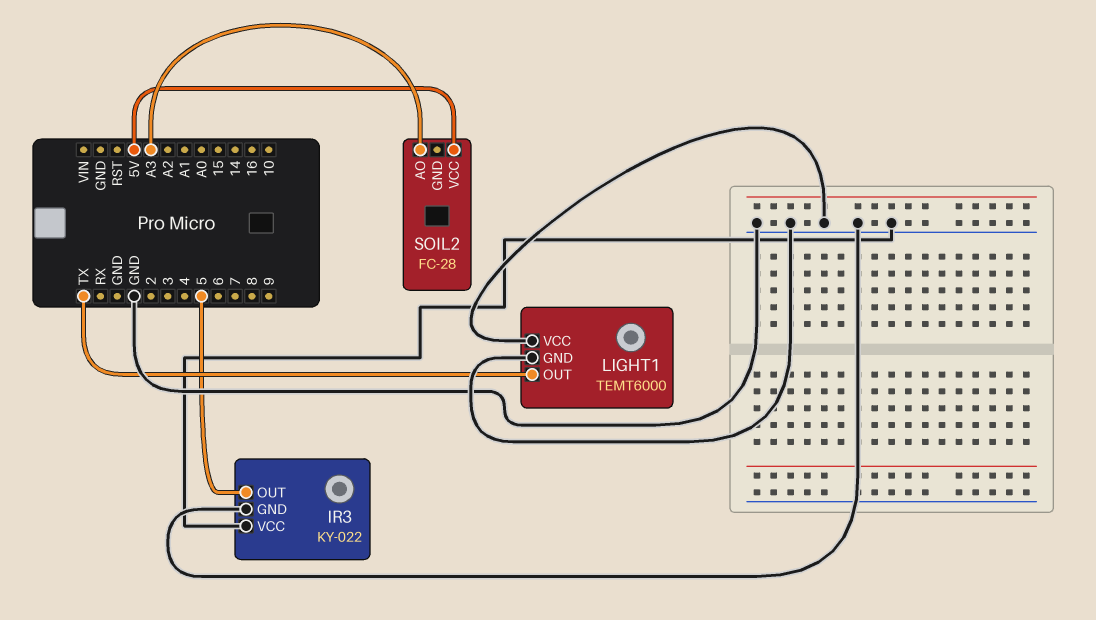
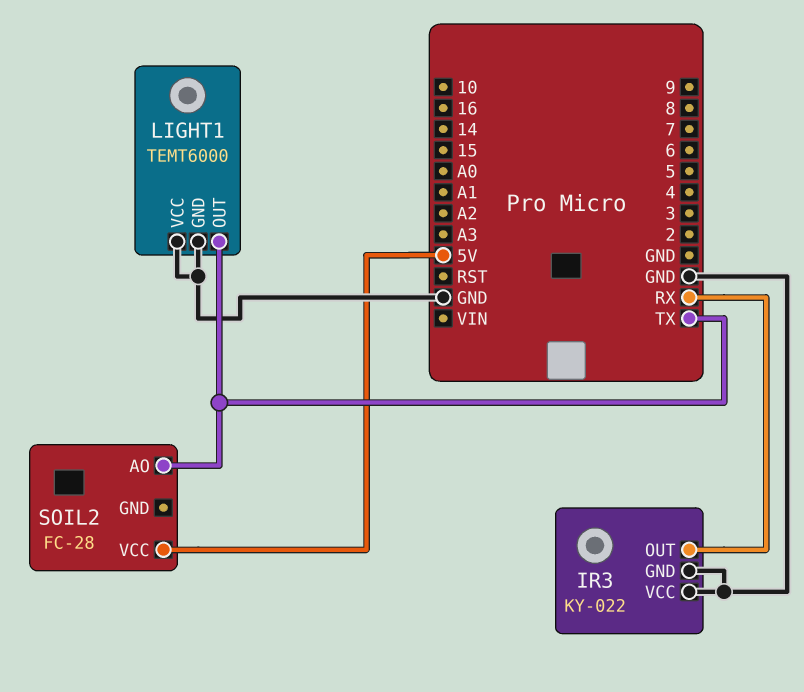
IR3 pin OUT: 5 -> RX
SOIL2 pin AO: A3 -> TX

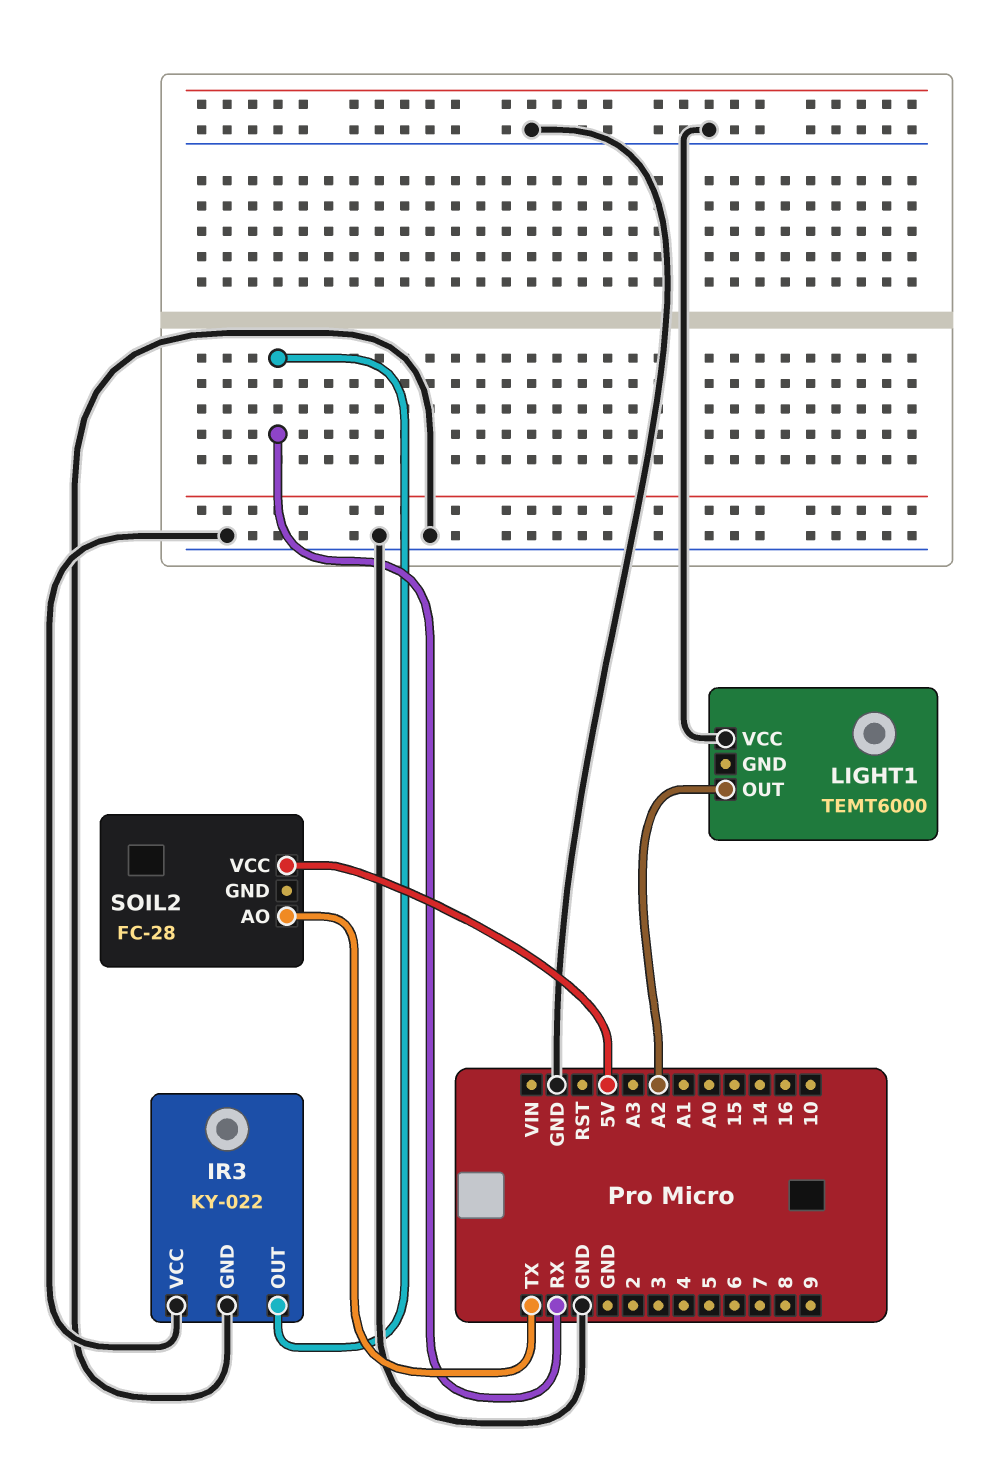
LIGHT1 pin GND: GND -> none
LIGHT1 pin OUT: TX -> A2

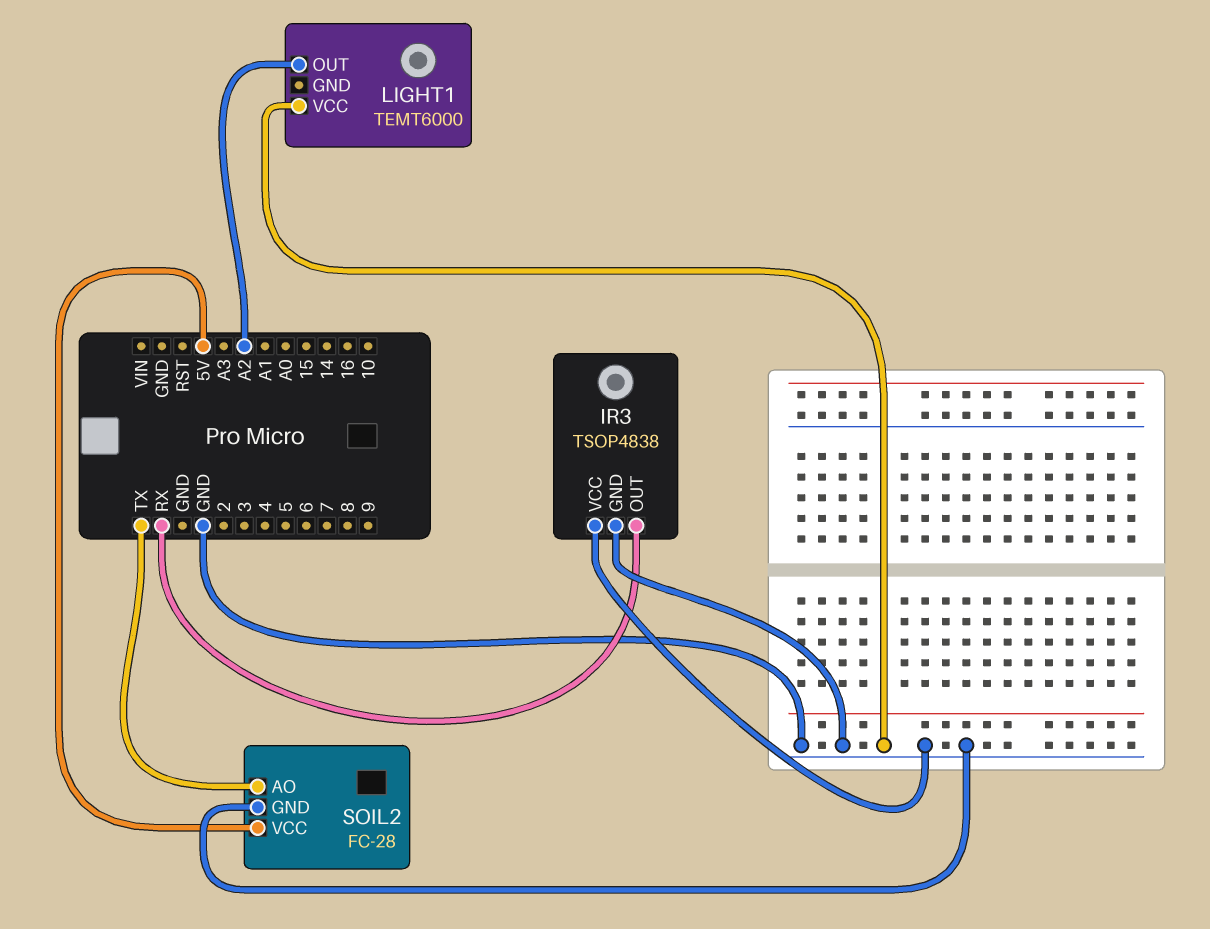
IR3: KY-022 -> TSOP4838
SOIL2 pin GND: none -> GND

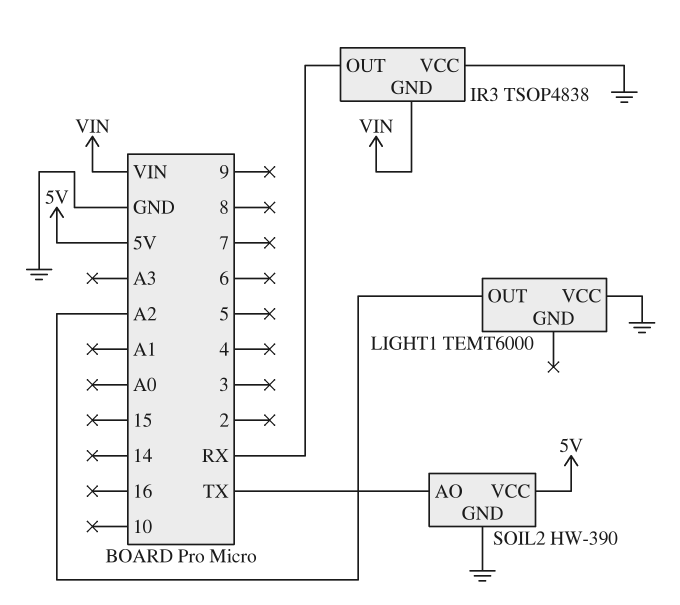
IR3 pin GND: GND -> VIN
SOIL2: FC-28 -> HW-390

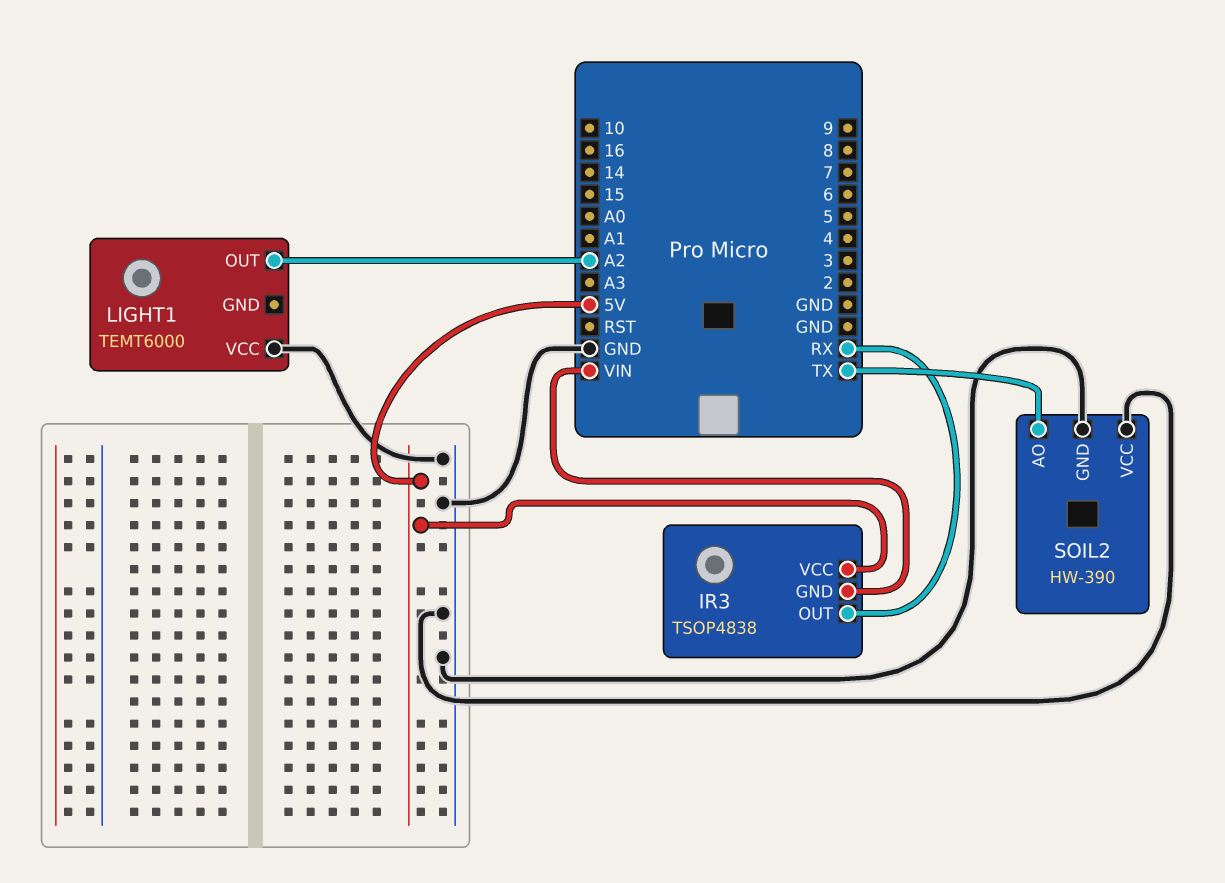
IR3 pin VCC: GND -> 5V
SOIL2 pin VCC: 5V -> GND

